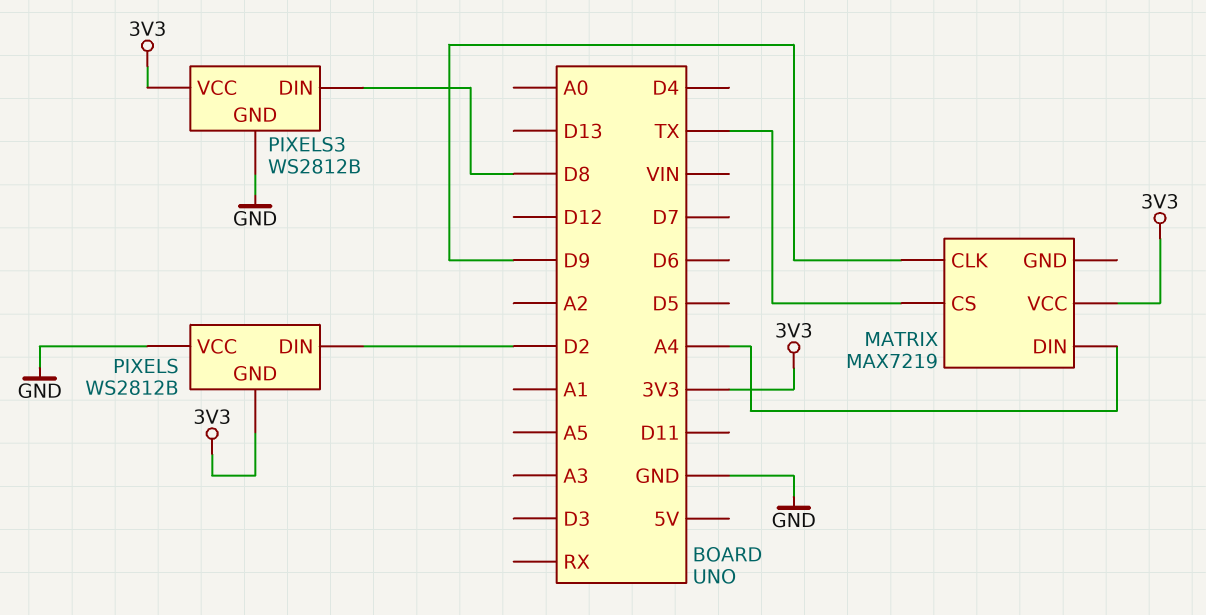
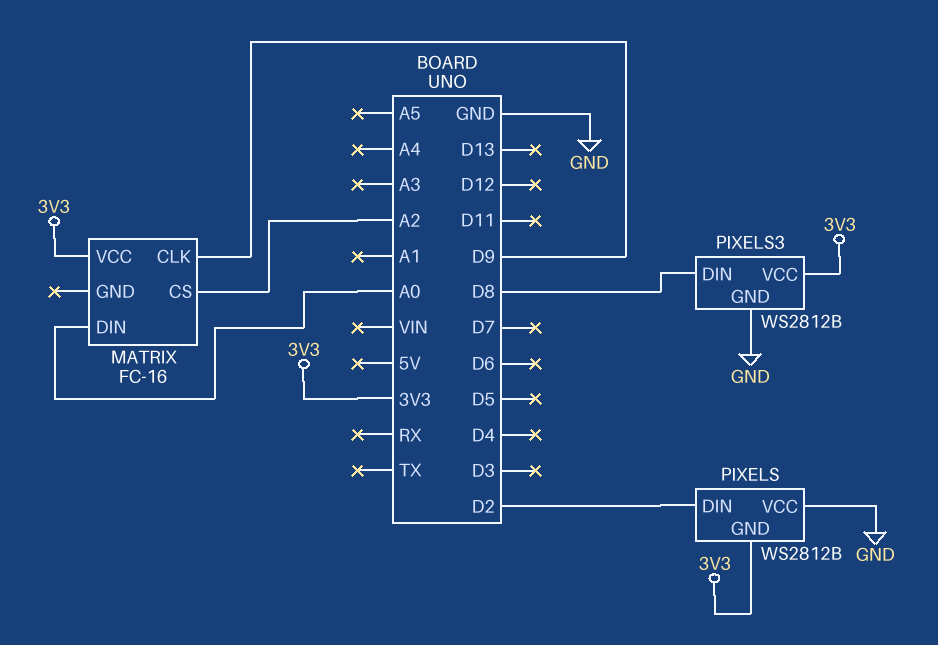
MATRIX: MAX7219 -> FC-16
MATRIX pin CS: TX -> A2
MATRIX pin DIN: A4 -> A0

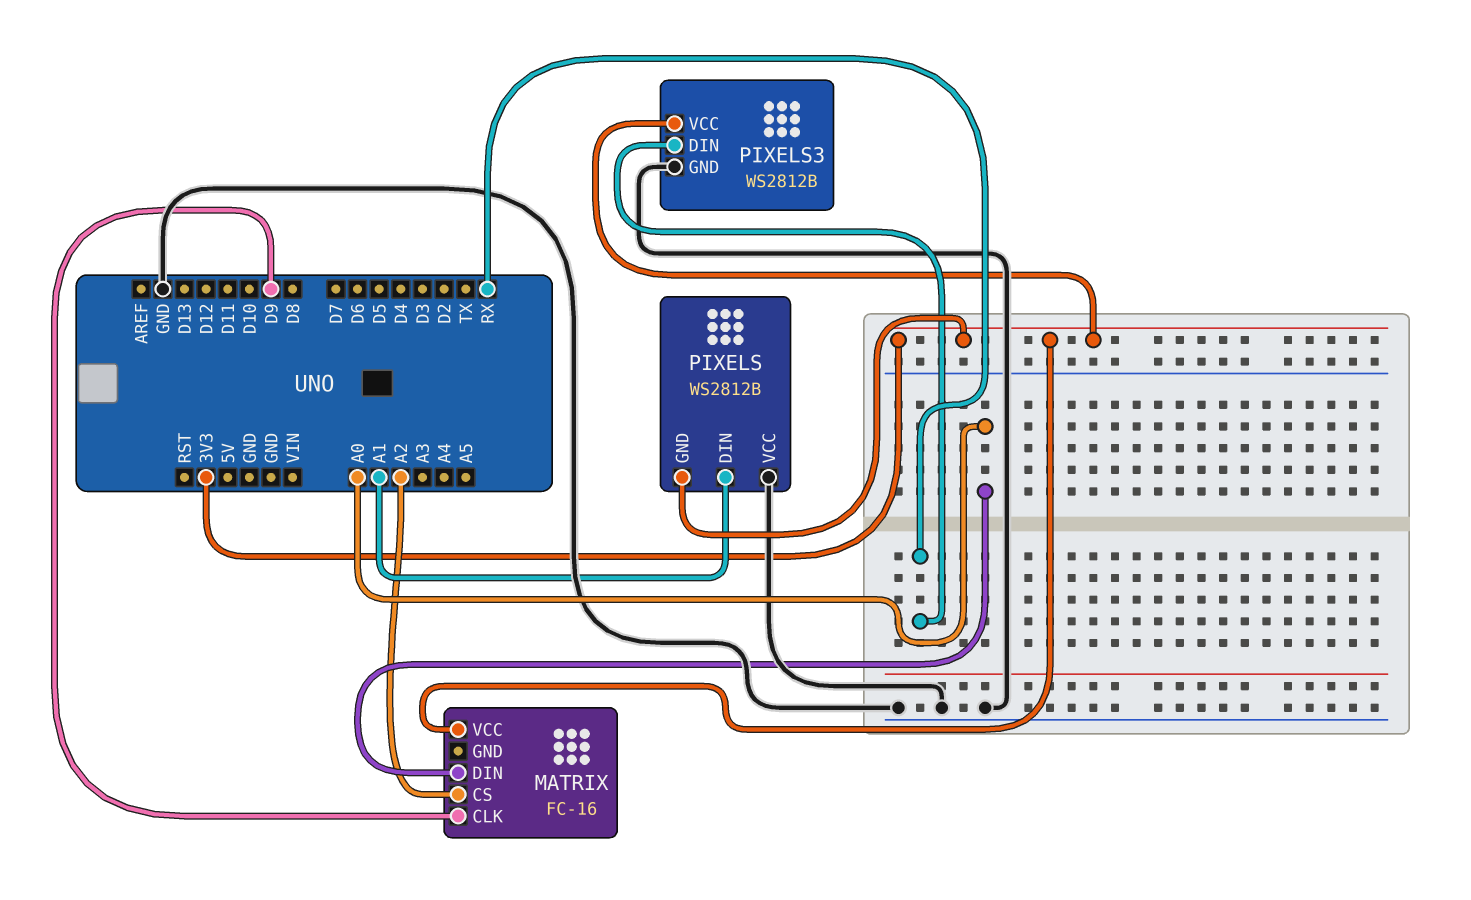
PIXELS pin DIN: D2 -> A1
PIXELS3 pin DIN: D8 -> RX

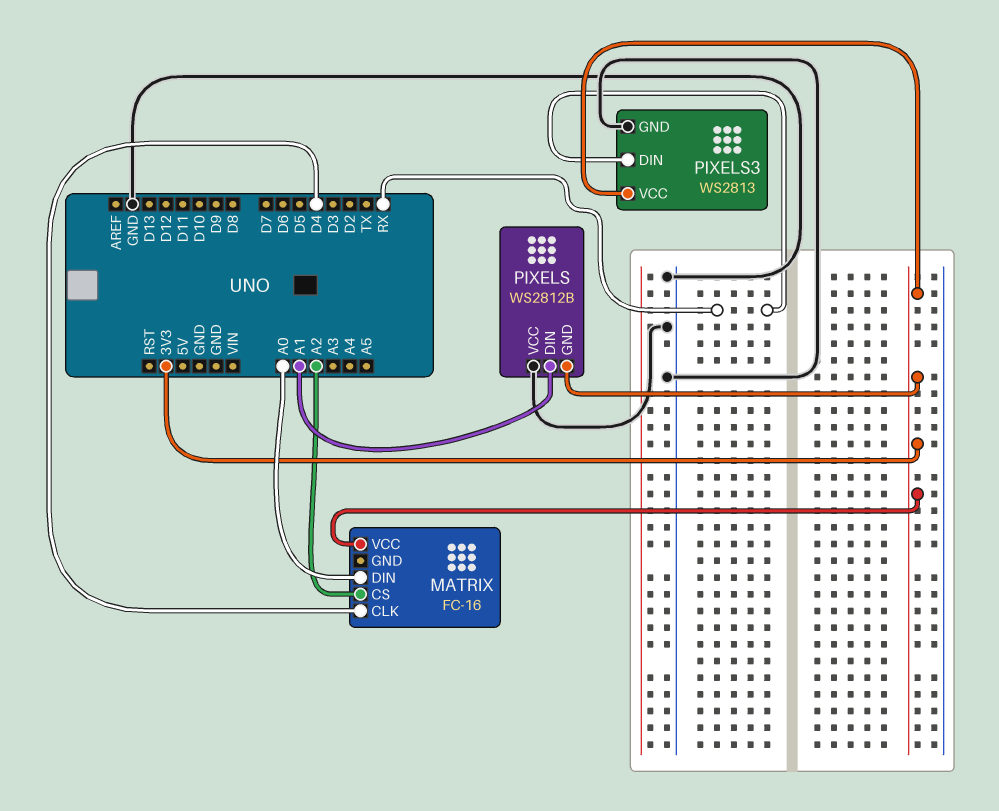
MATRIX pin CLK: D9 -> D4
PIXELS3: WS2812B -> WS2813

